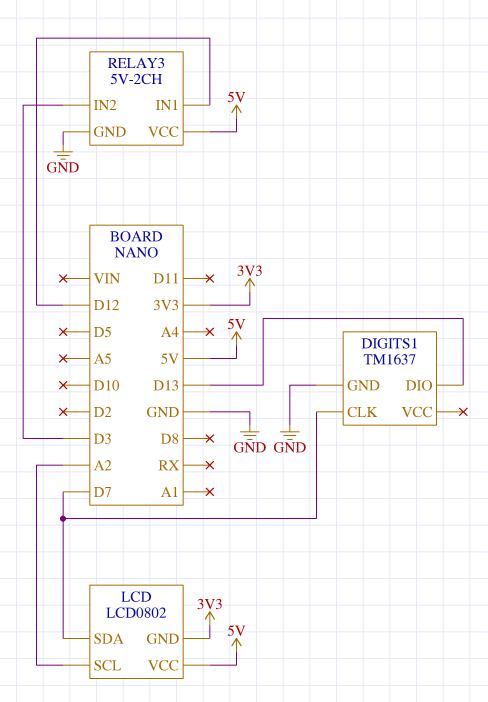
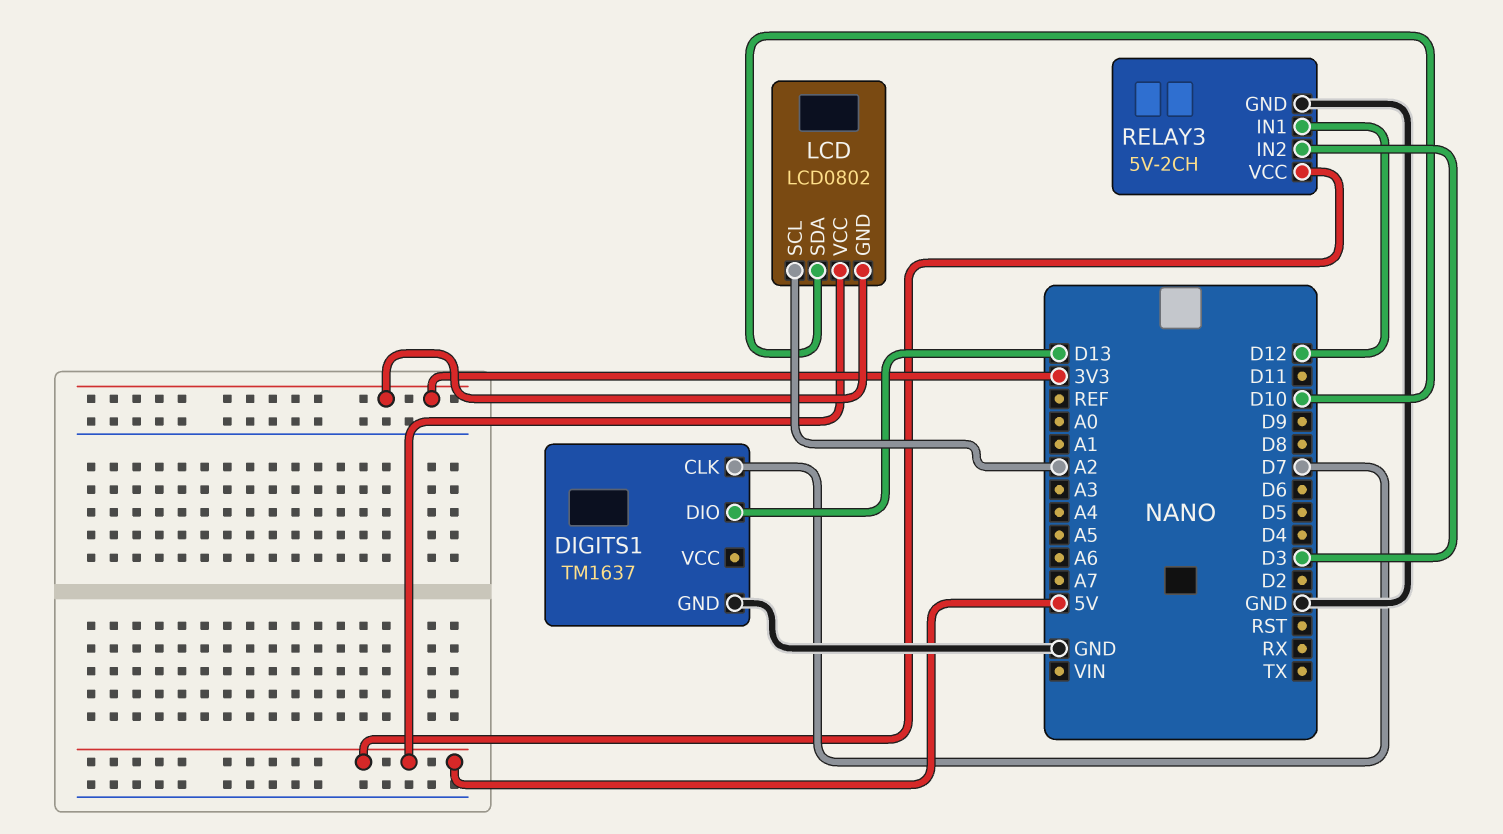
LCD pin SDA: D7 -> D10

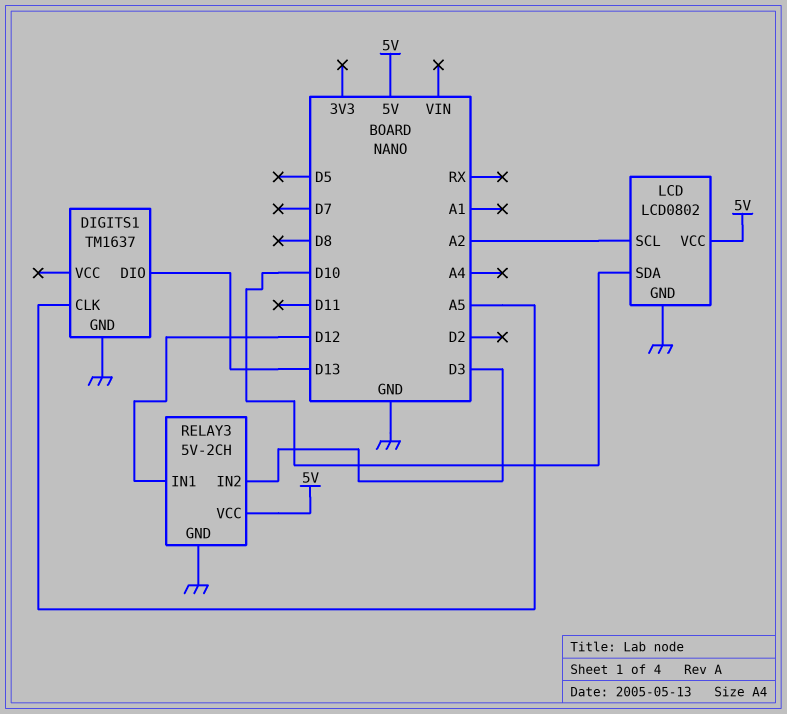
DIGITS1 pin CLK: D7 -> A5
LCD pin GND: 3V3 -> GND

